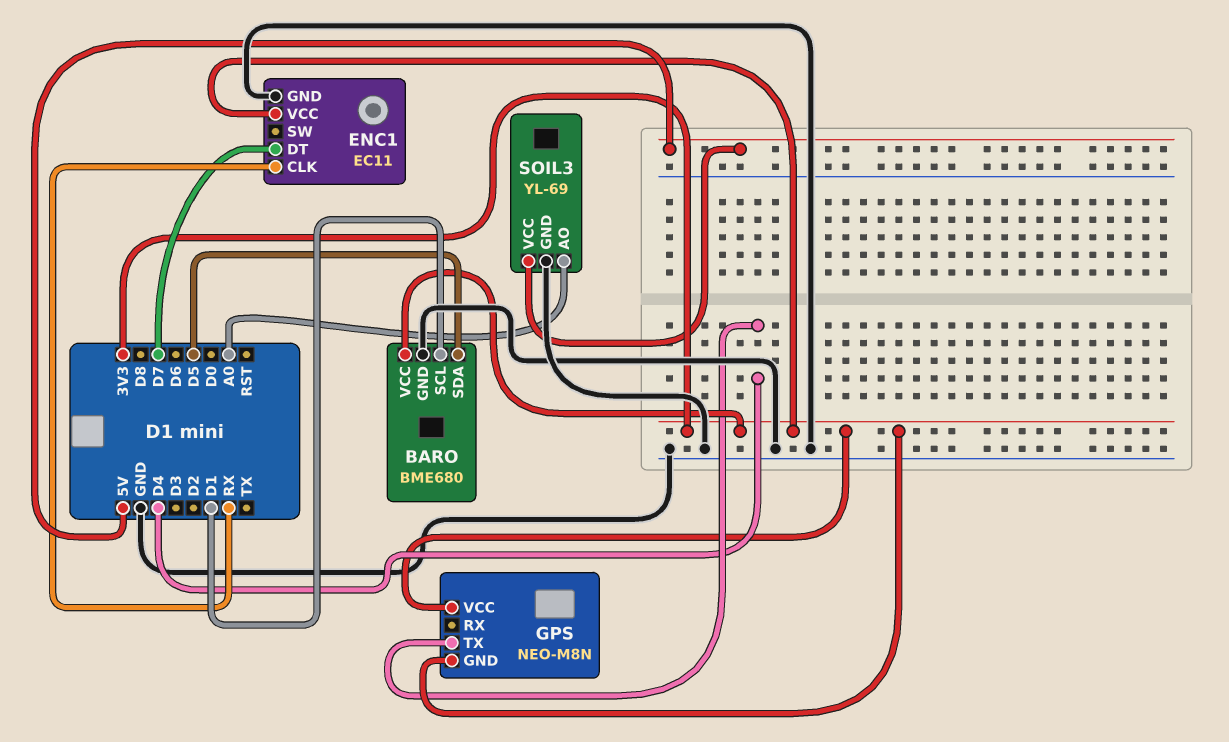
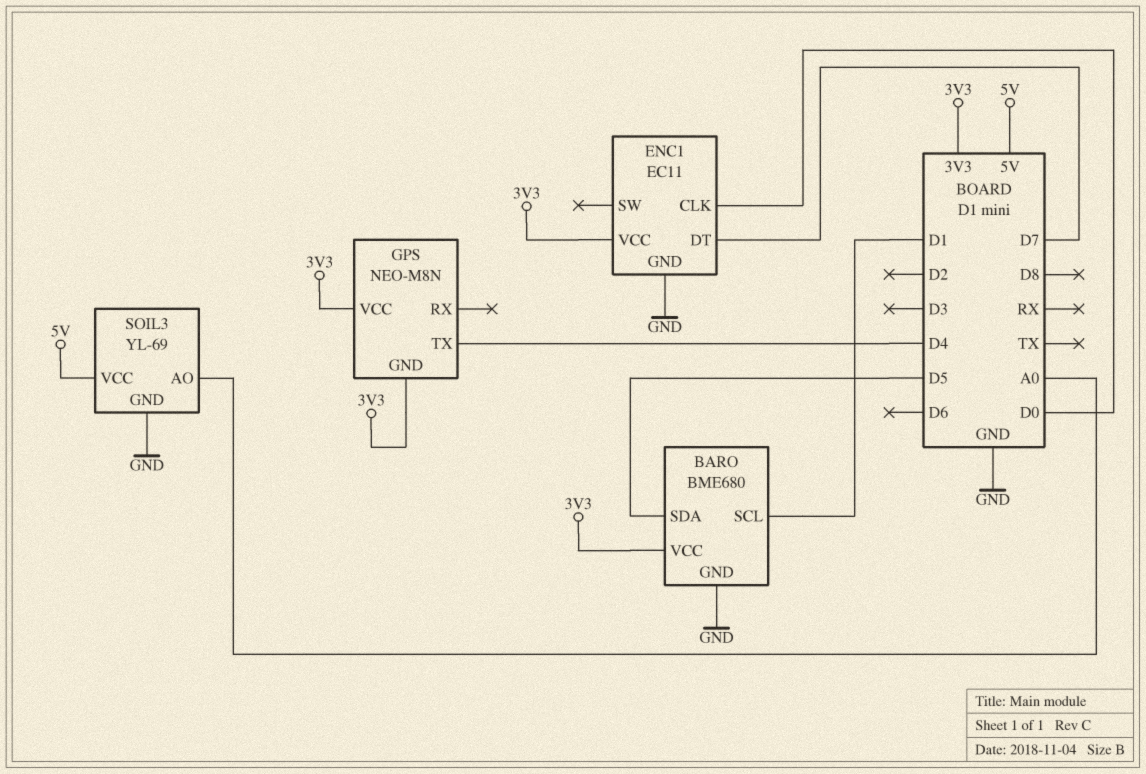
ENC1 pin CLK: RX -> D0

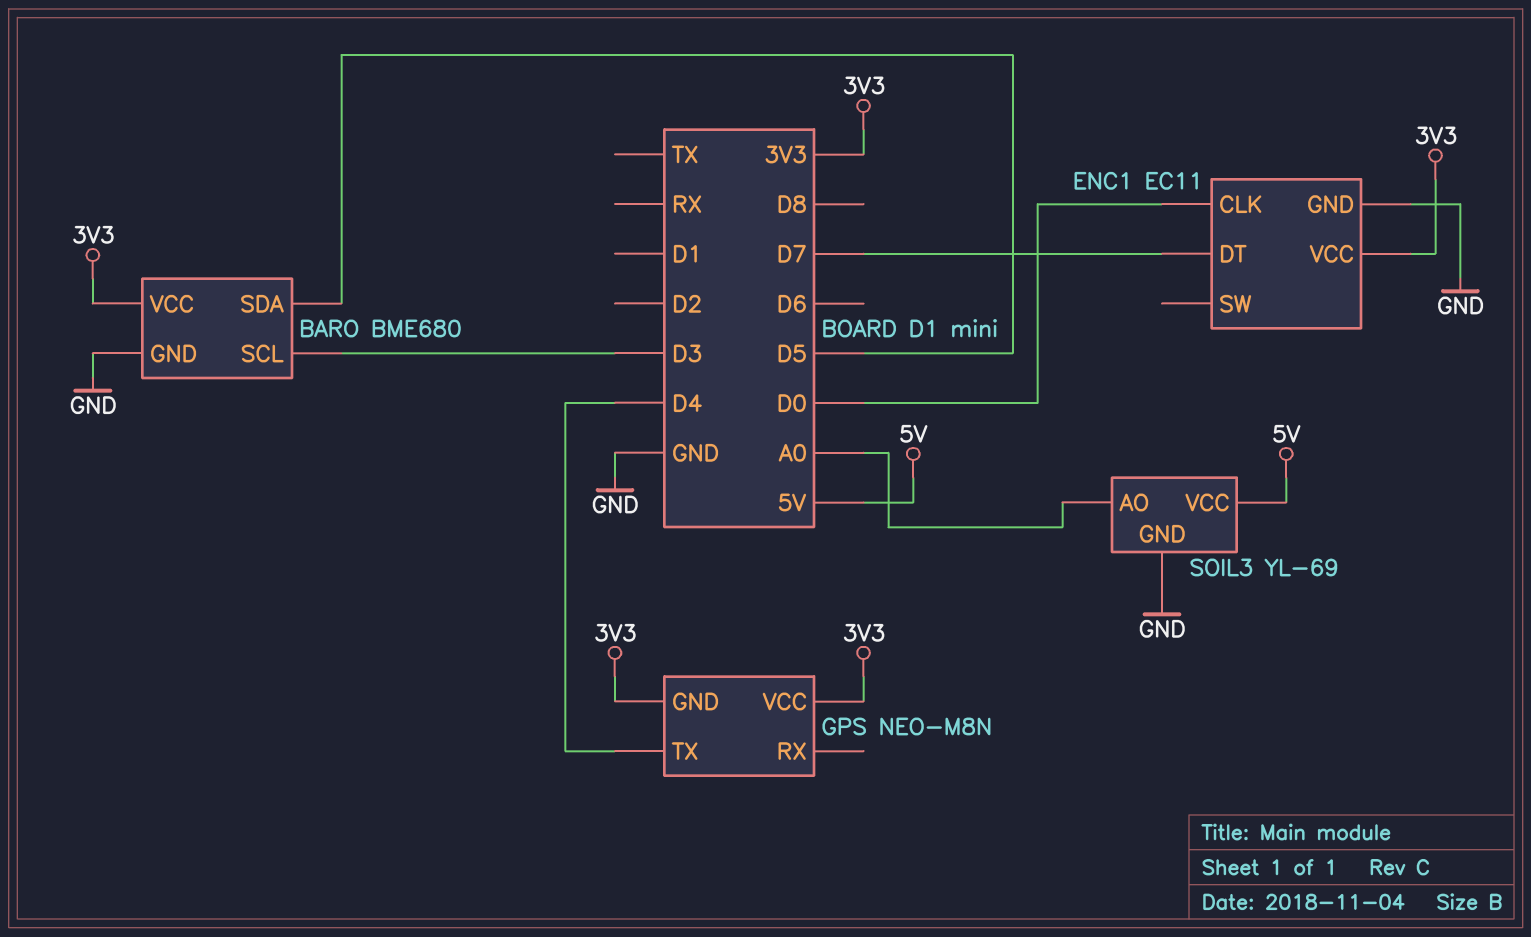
BARO pin SCL: D1 -> D3

